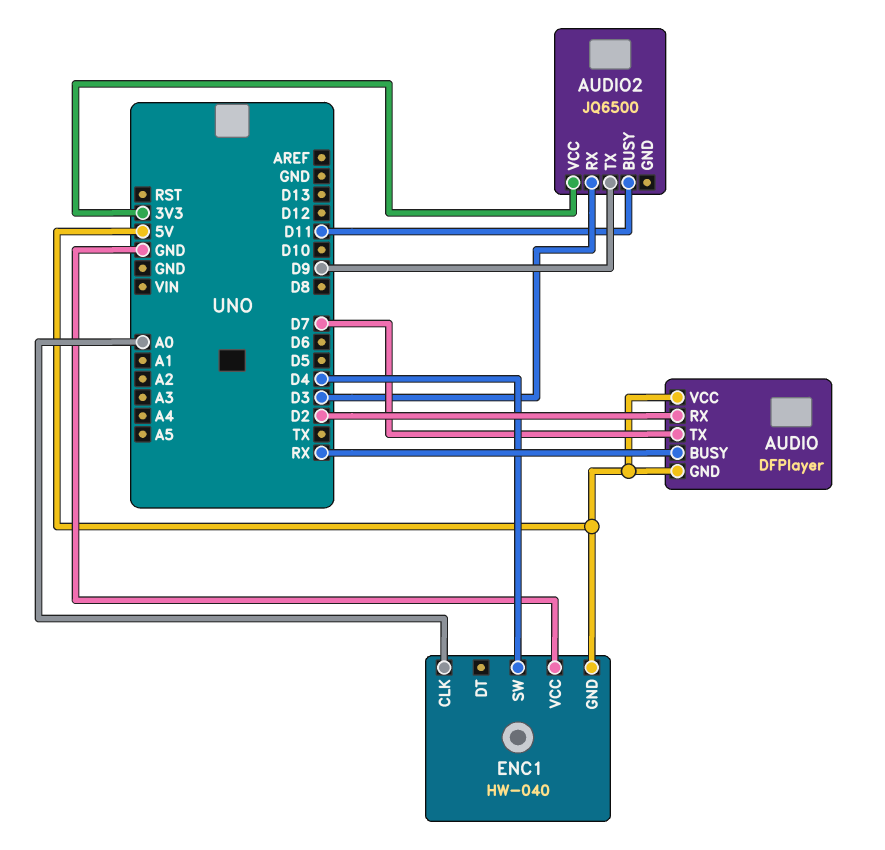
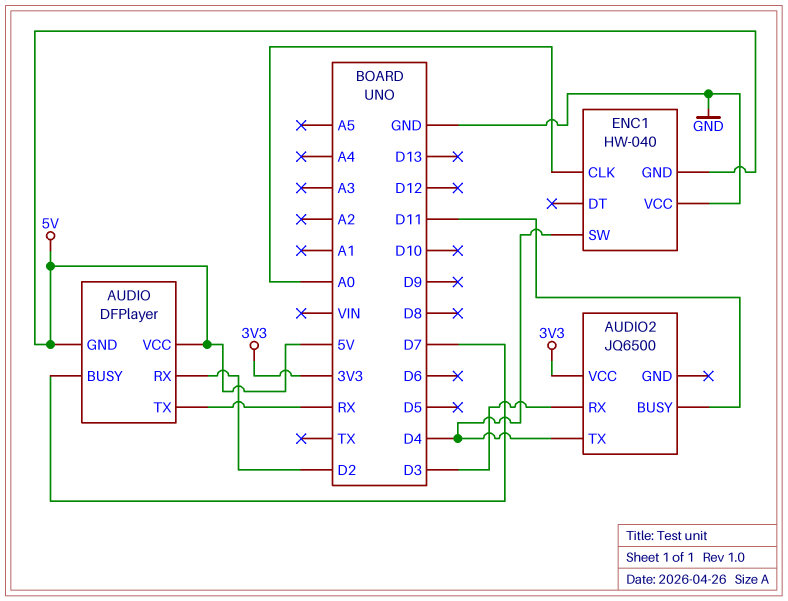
AUDIO pin BUSY: RX -> D7
AUDIO pin TX: D7 -> RX
AUDIO2 pin TX: D9 -> D4

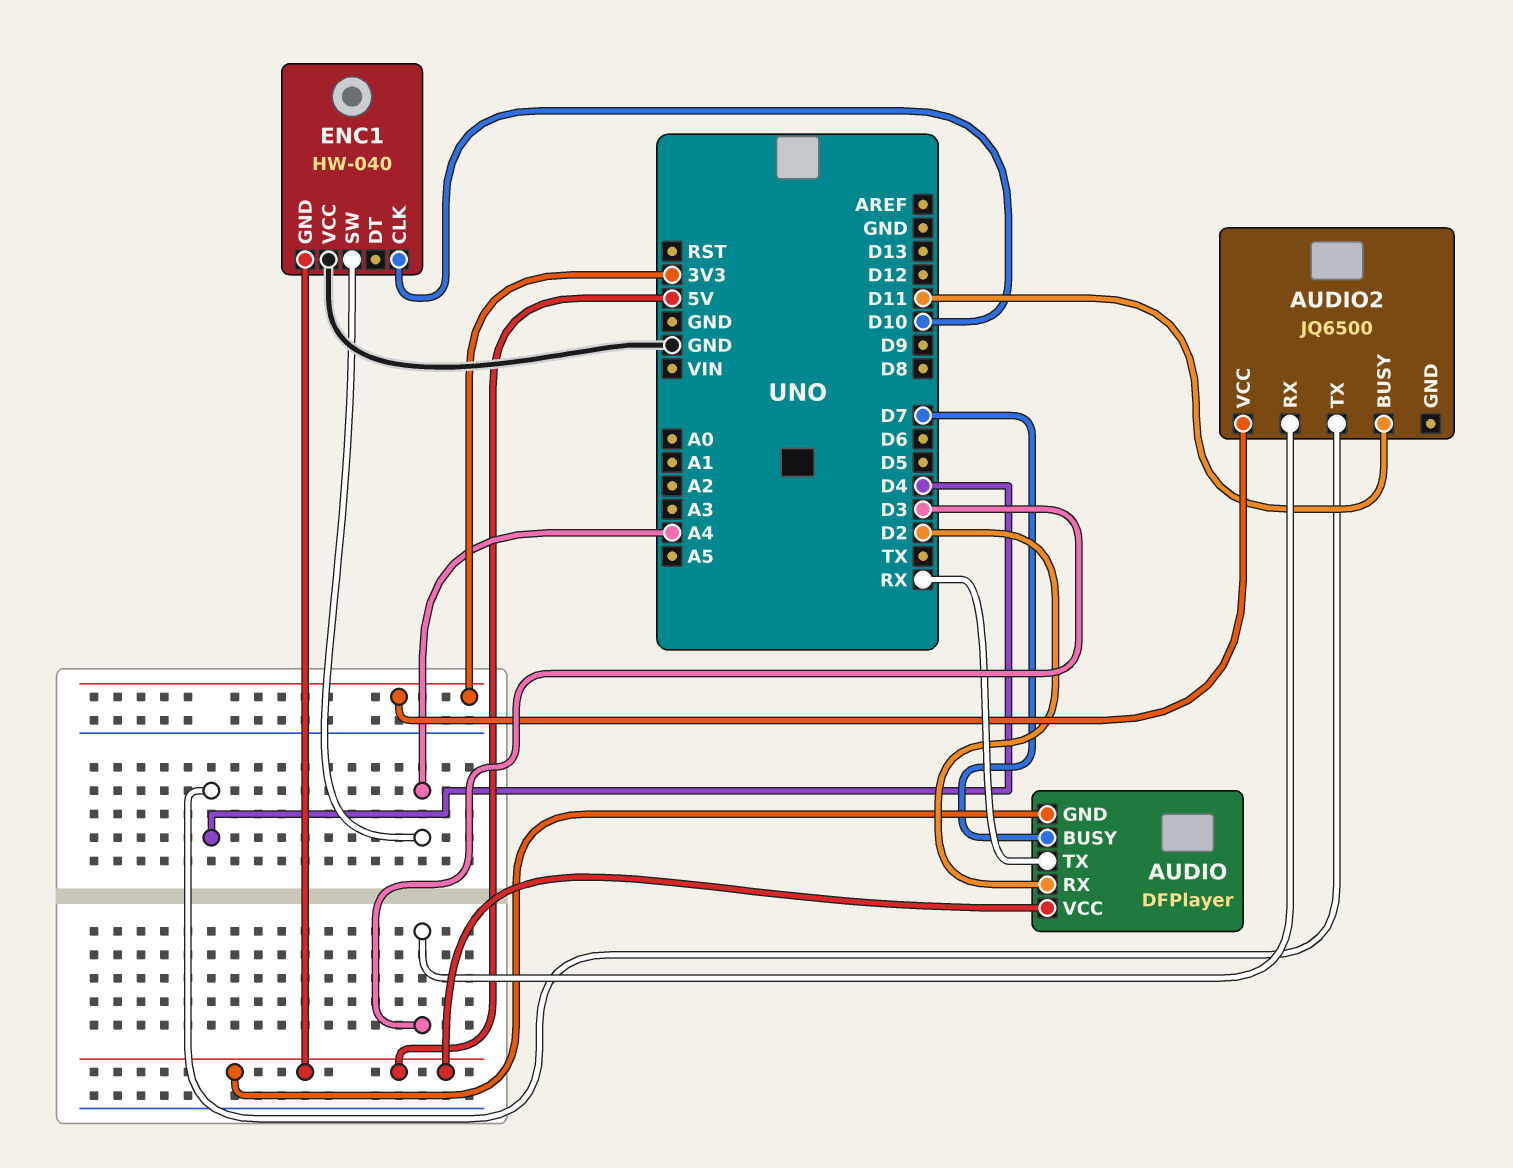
ENC1 pin CLK: A0 -> D10
ENC1 pin SW: D4 -> A4

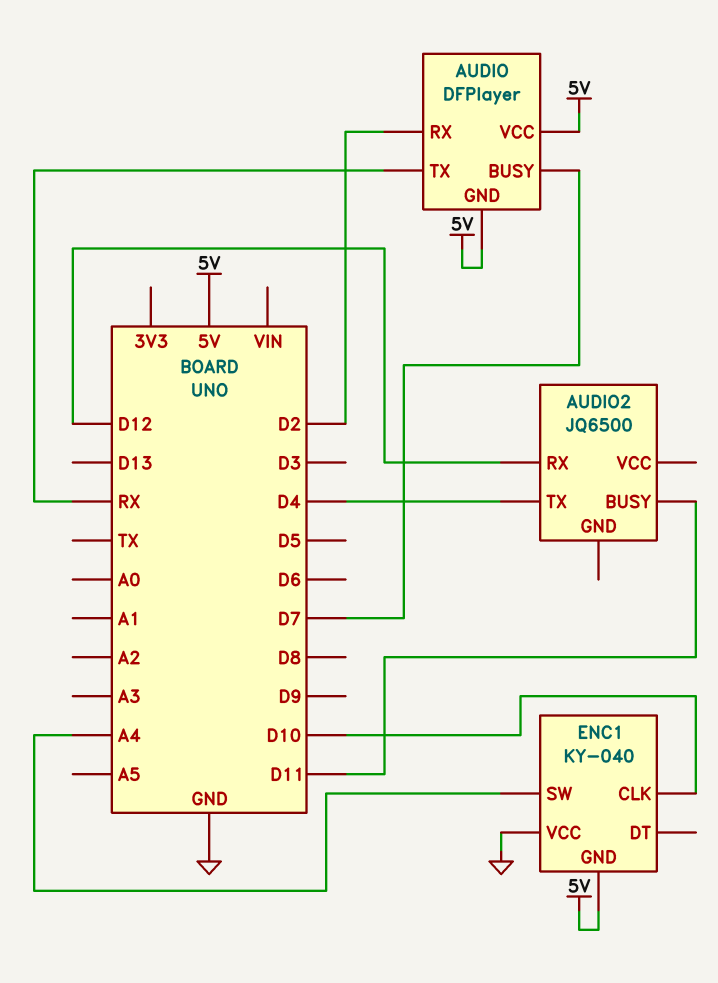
AUDIO2 pin RX: D3 -> D12
AUDIO2 pin VCC: 3V3 -> none
ENC1: HW-040 -> KY-040

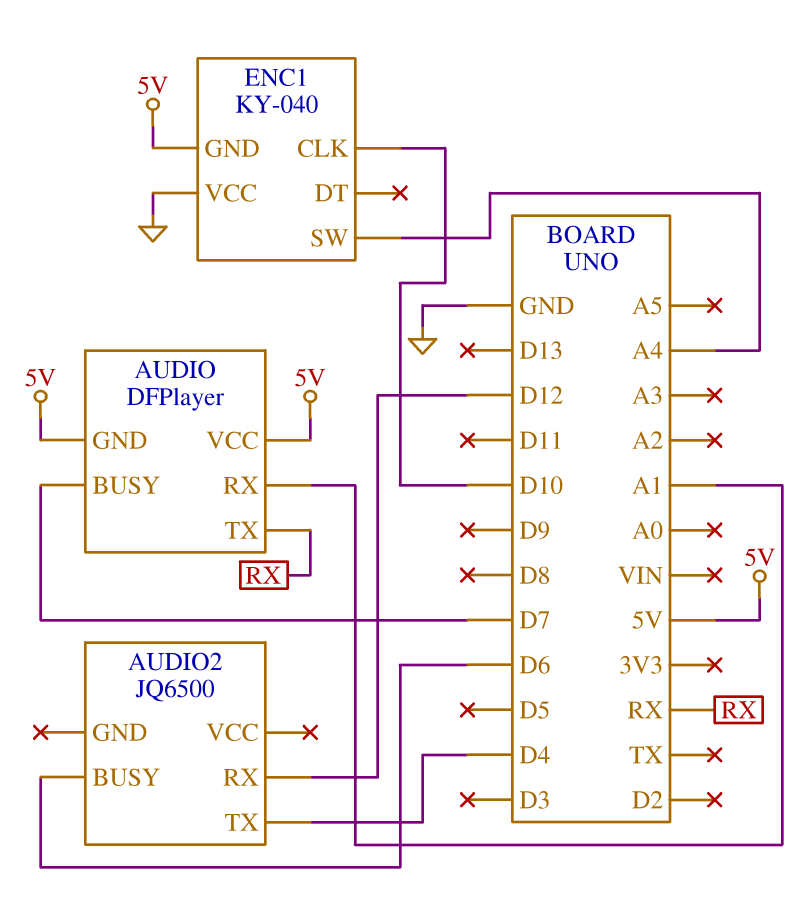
AUDIO pin RX: D2 -> A1
AUDIO2 pin BUSY: D11 -> D6

